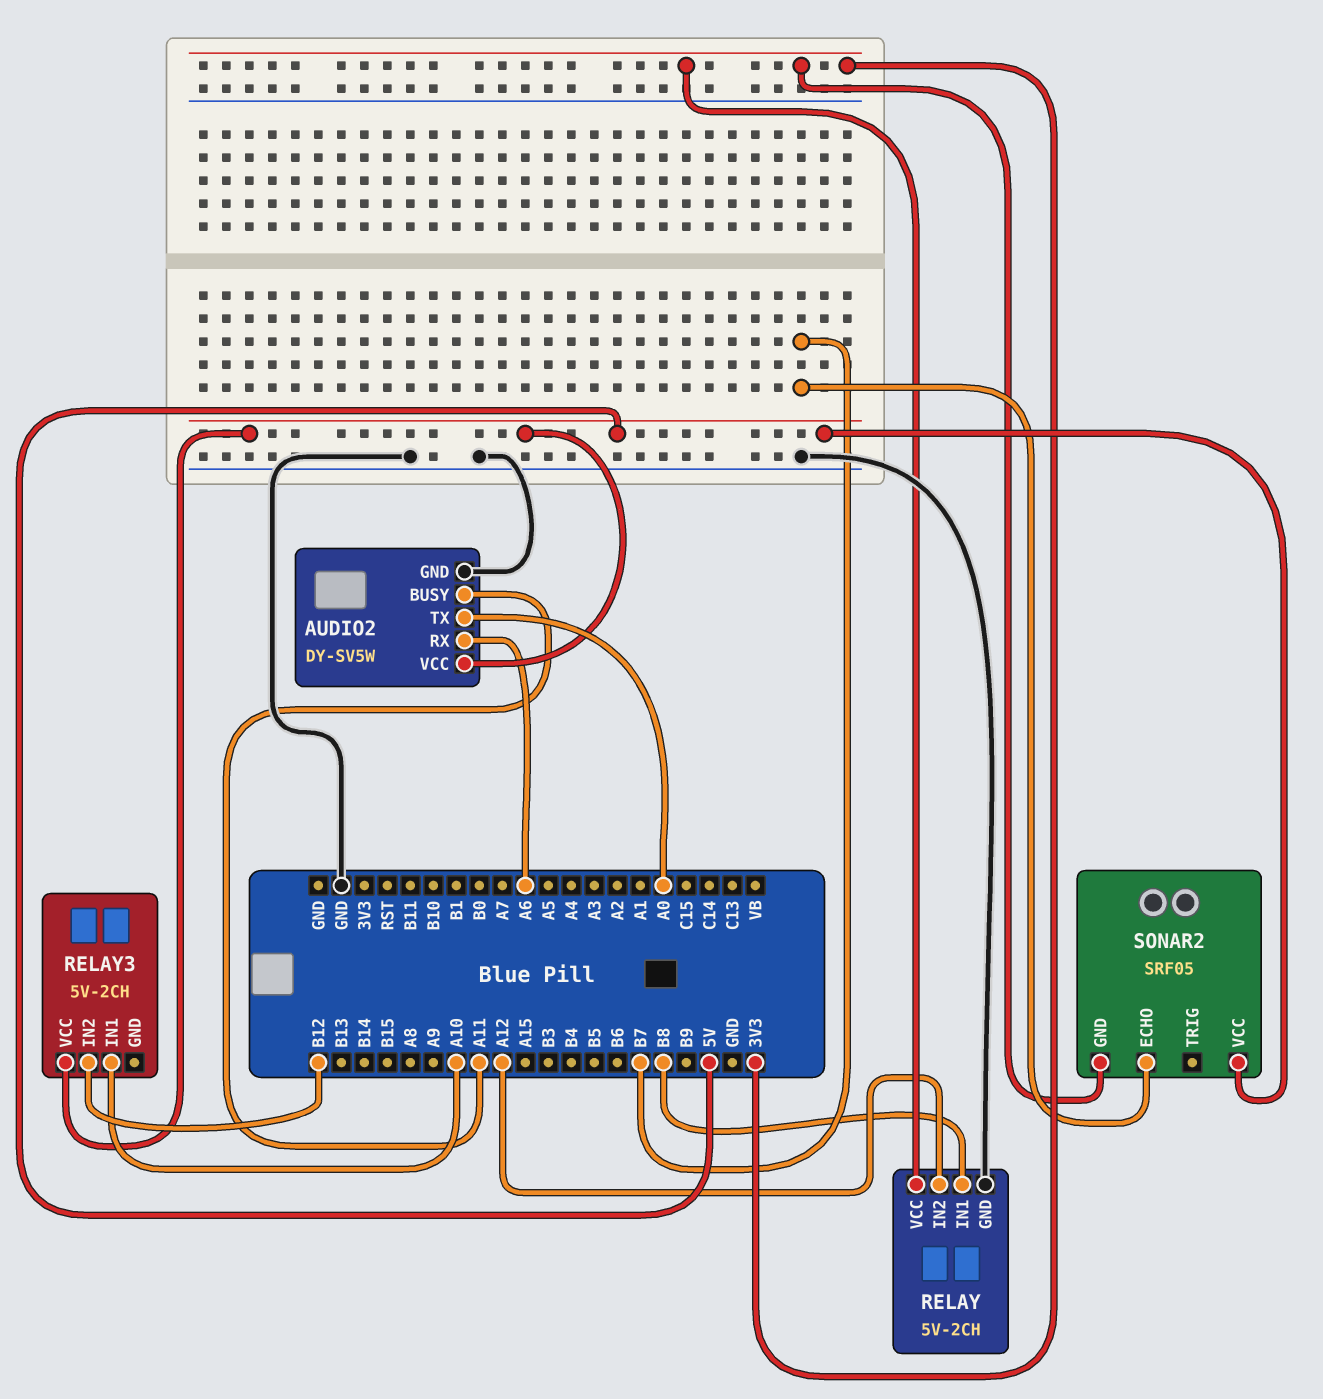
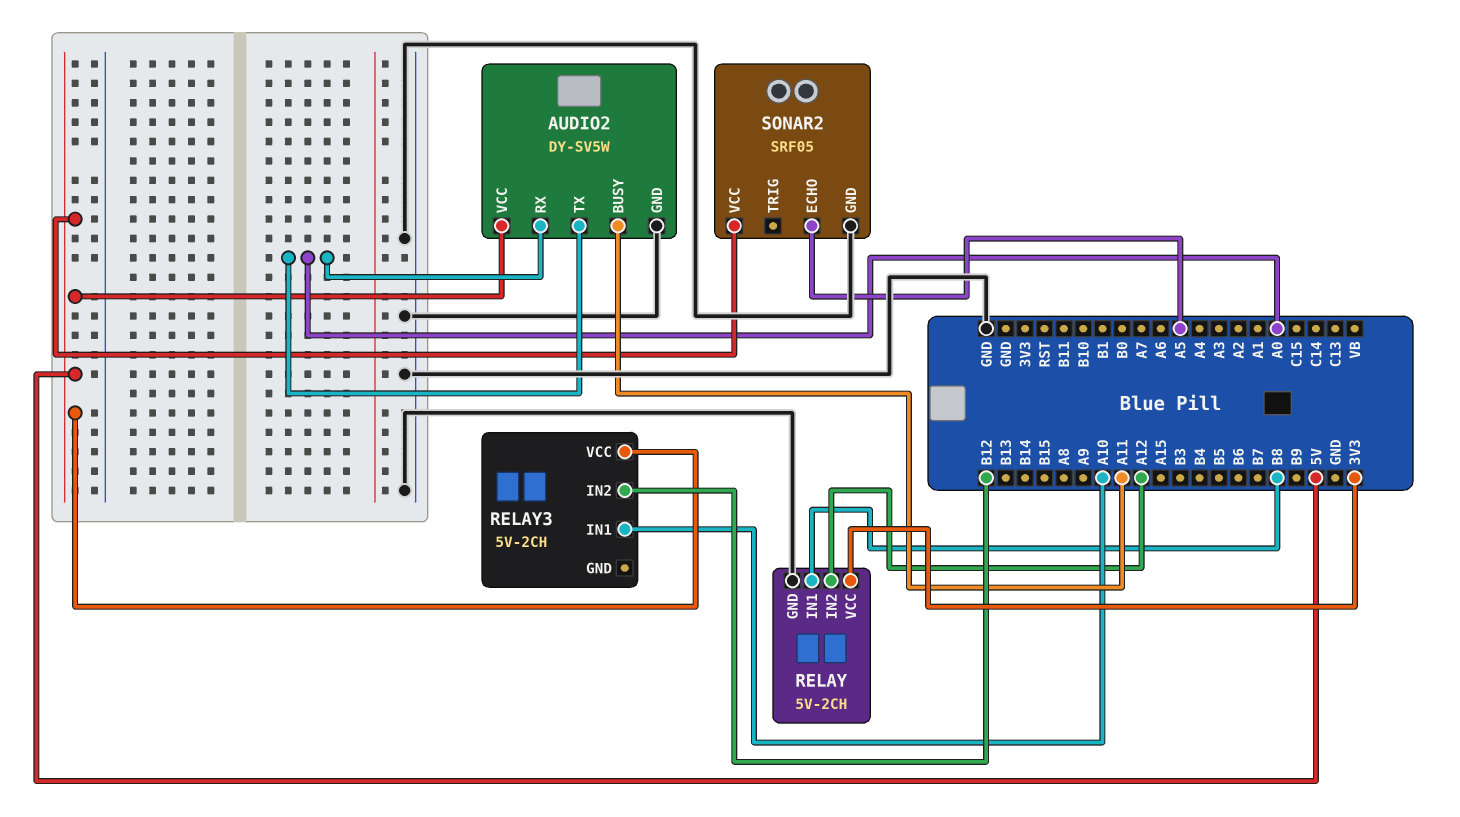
AUDIO2 pin RX: A6 -> A0
SONAR2 pin ECHO: B7 -> A5
SONAR2 pin GND: 3V3 -> GND

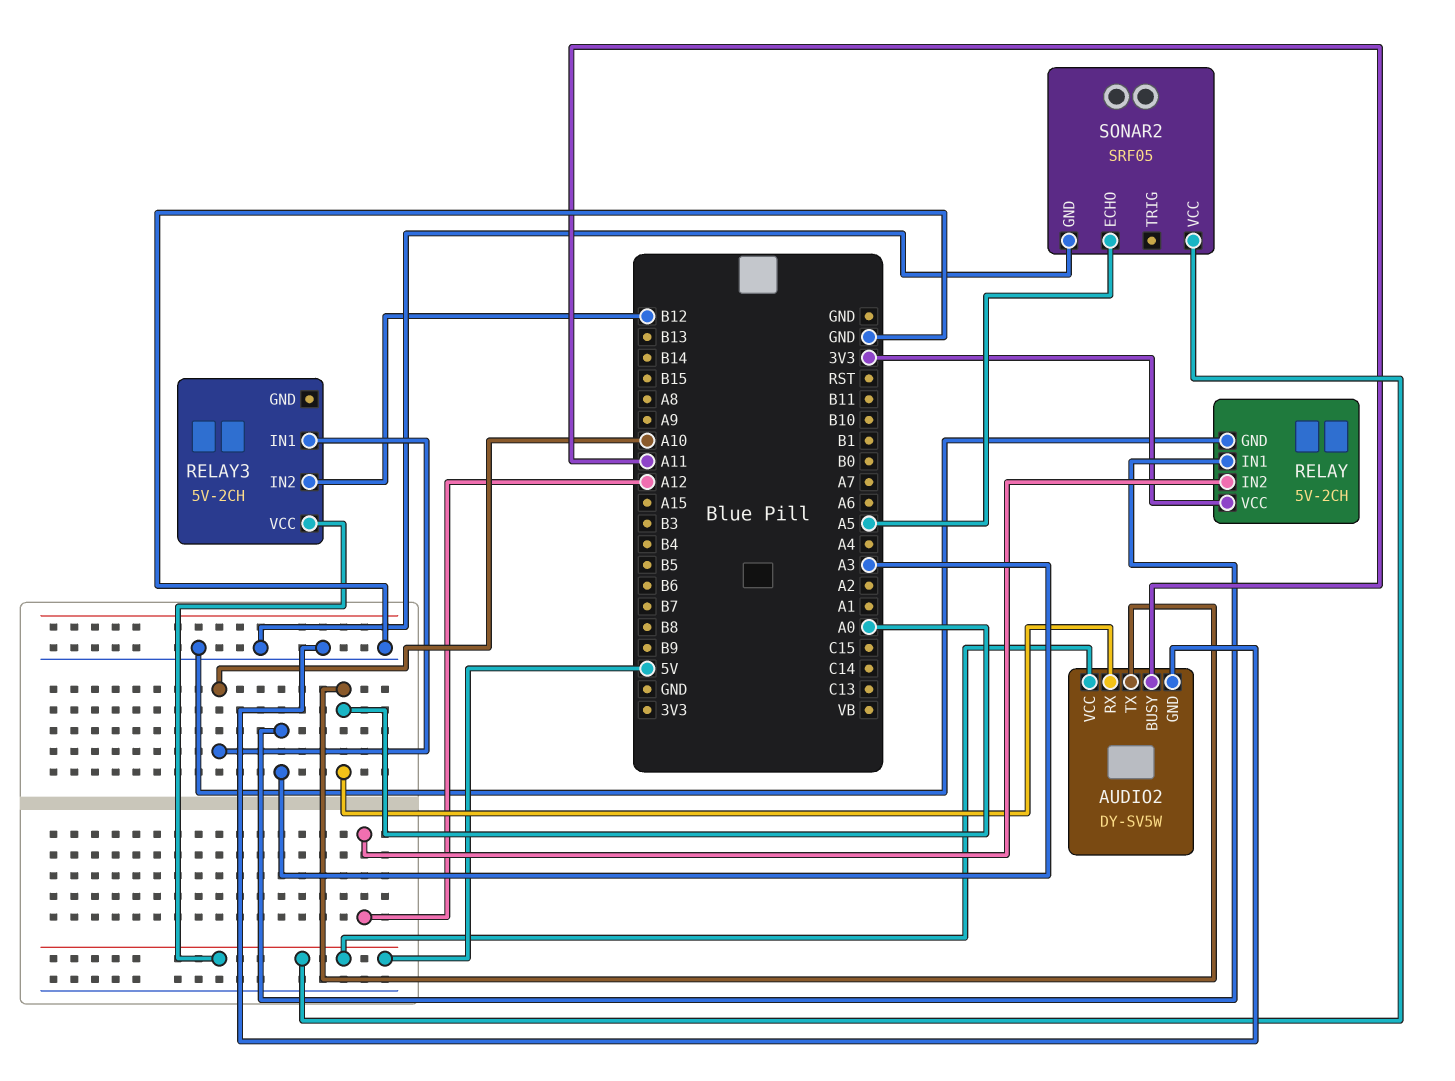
RELAY pin IN1: B8 -> A3

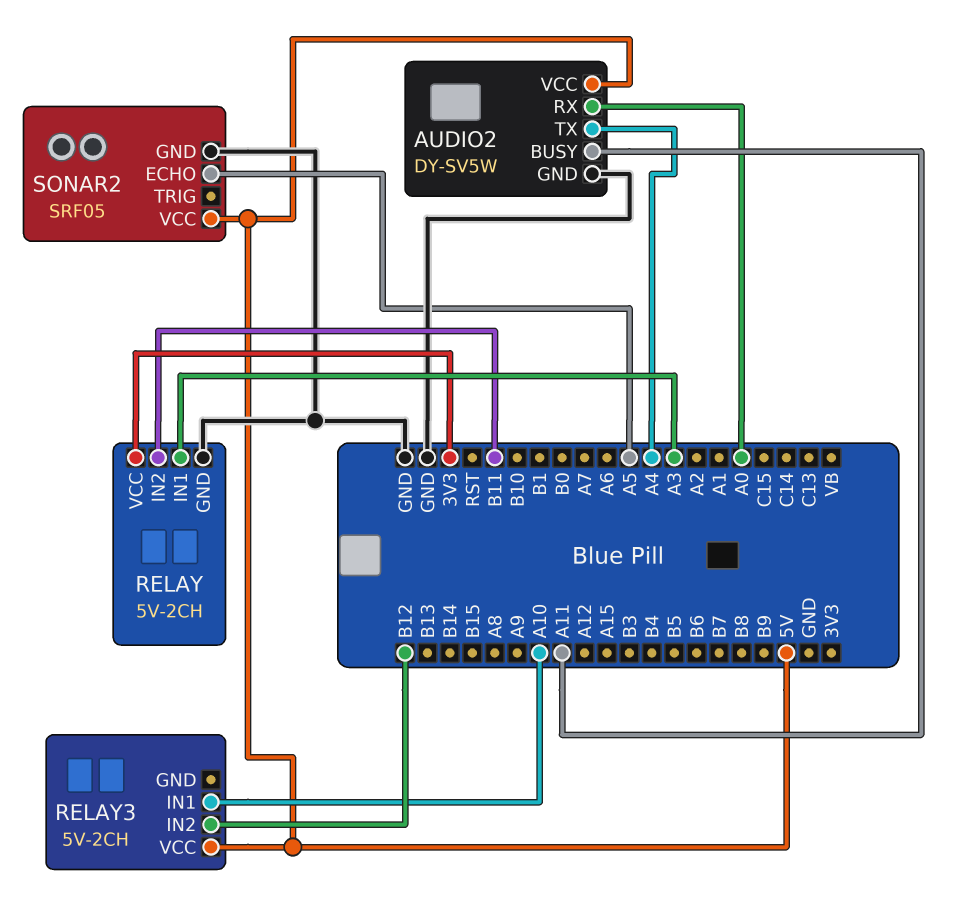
AUDIO2 pin TX: A0 -> A4
RELAY pin IN2: A12 -> B11

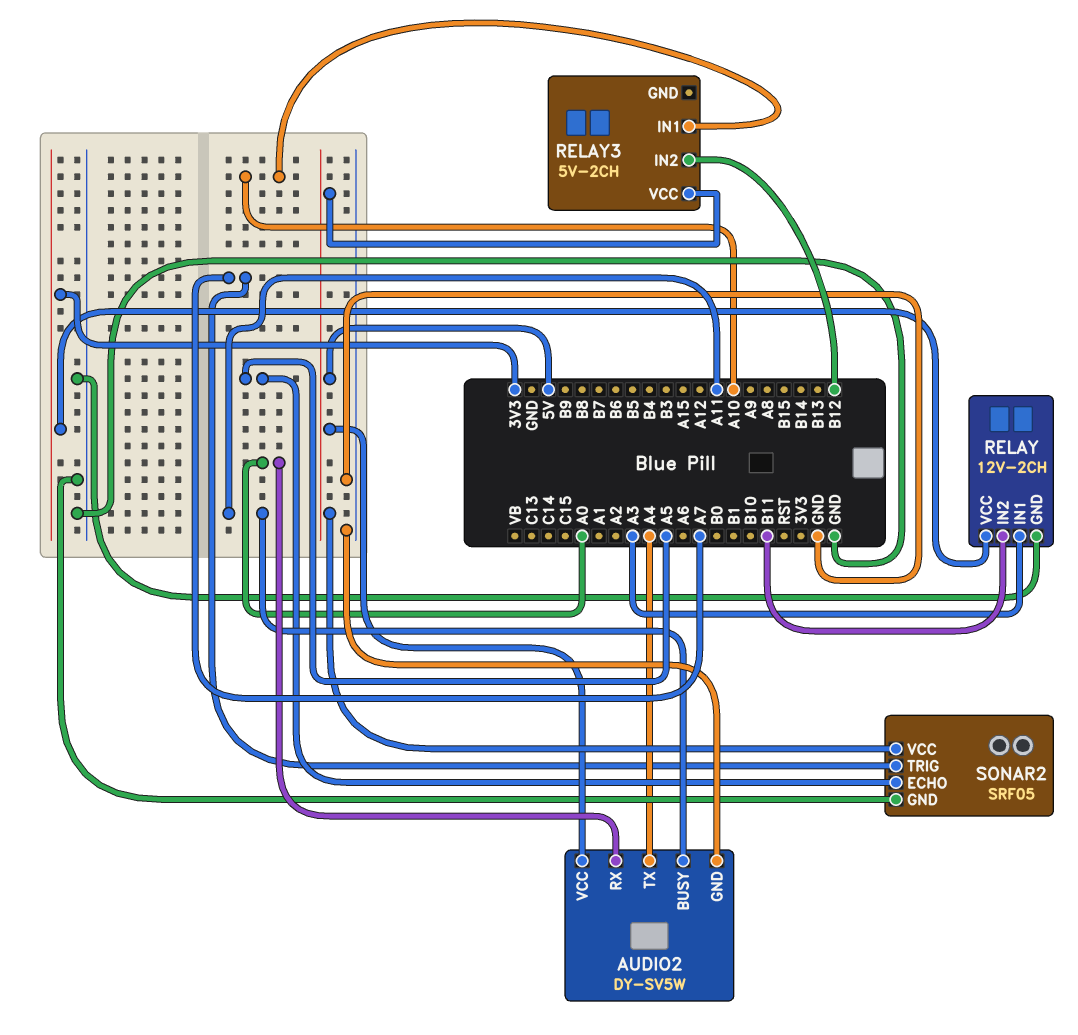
RELAY: 5V-2CH -> 12V-2CH
SONAR2 pin TRIG: none -> A7

